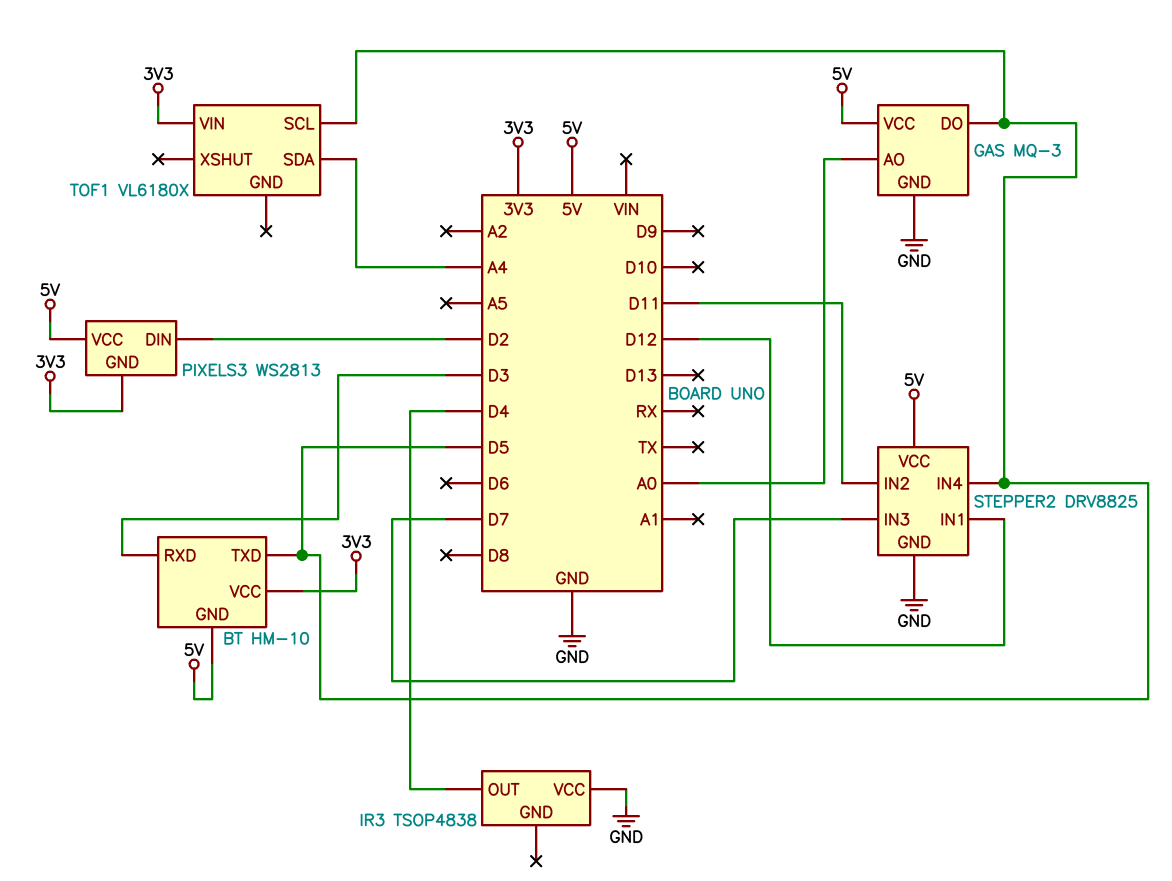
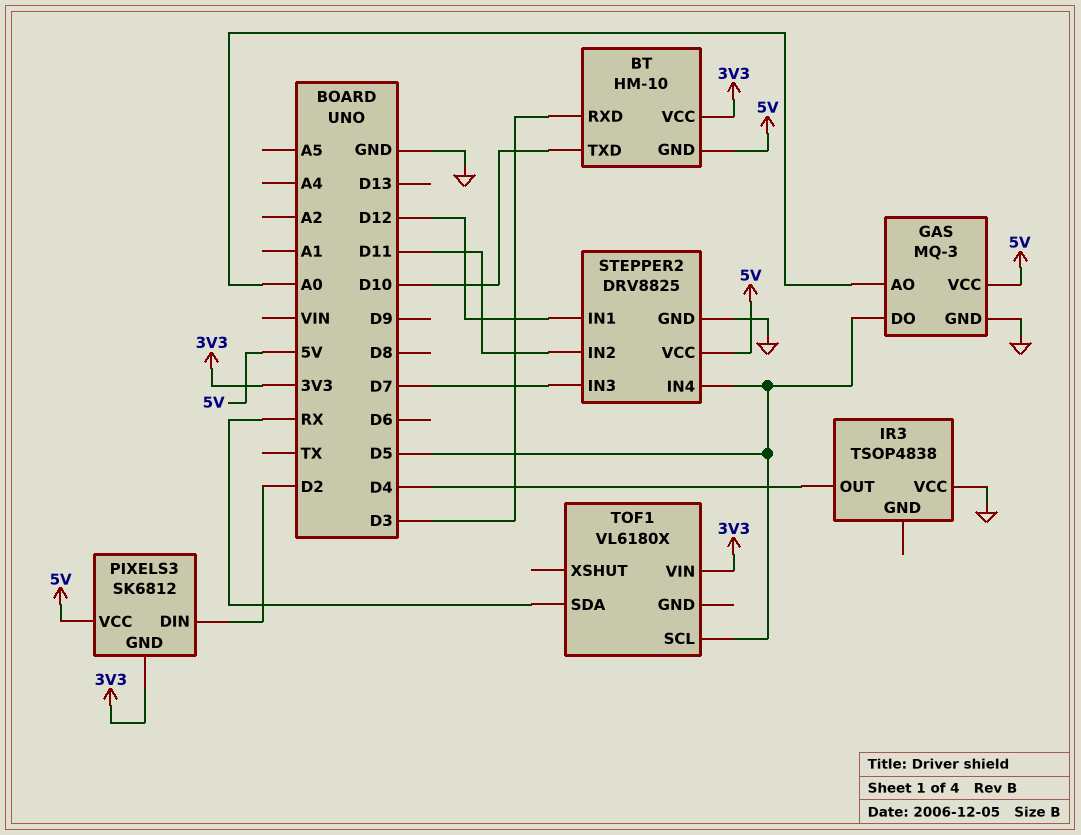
BT pin TXD: D5 -> D10
PIXELS3: WS2813 -> SK6812
TOF1 pin SDA: A4 -> RX

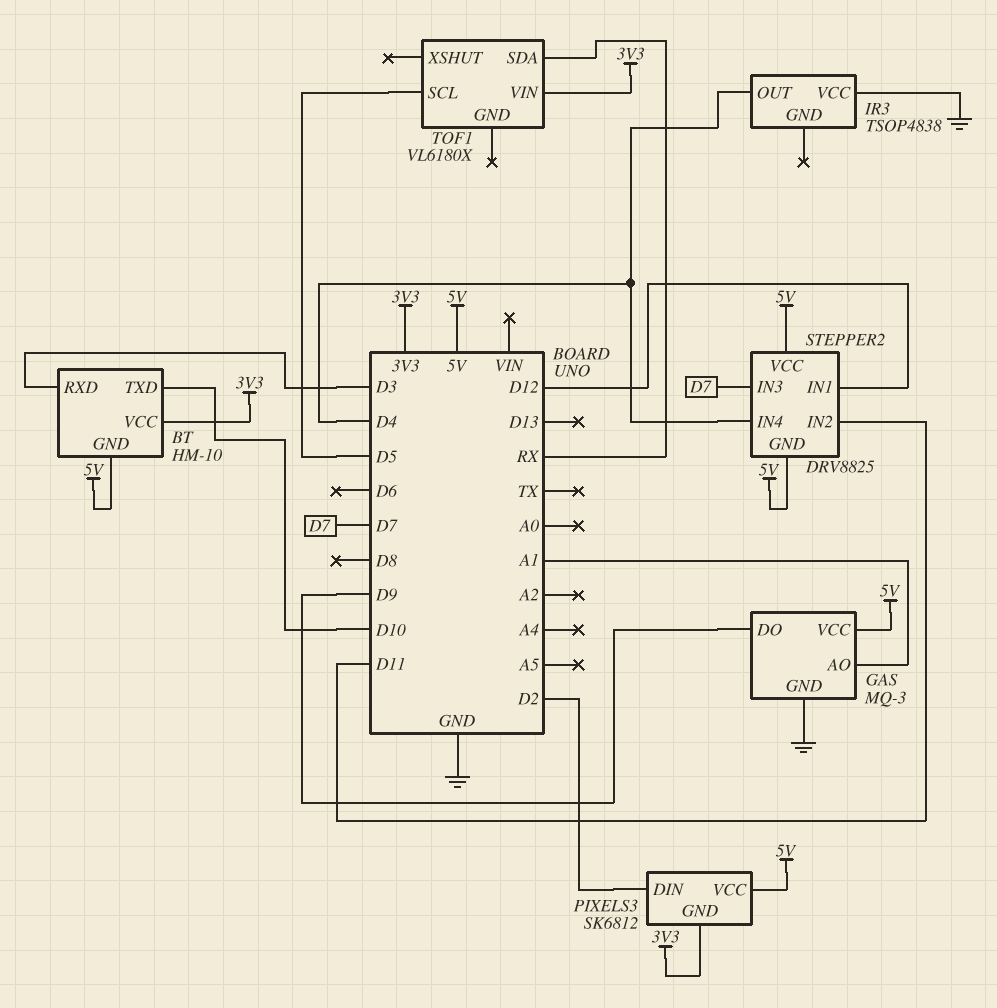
GAS pin AO: A0 -> A1
GAS pin DO: D5 -> D9
STEPPER2 pin GND: GND -> 5V
STEPPER2 pin IN4: D5 -> D4

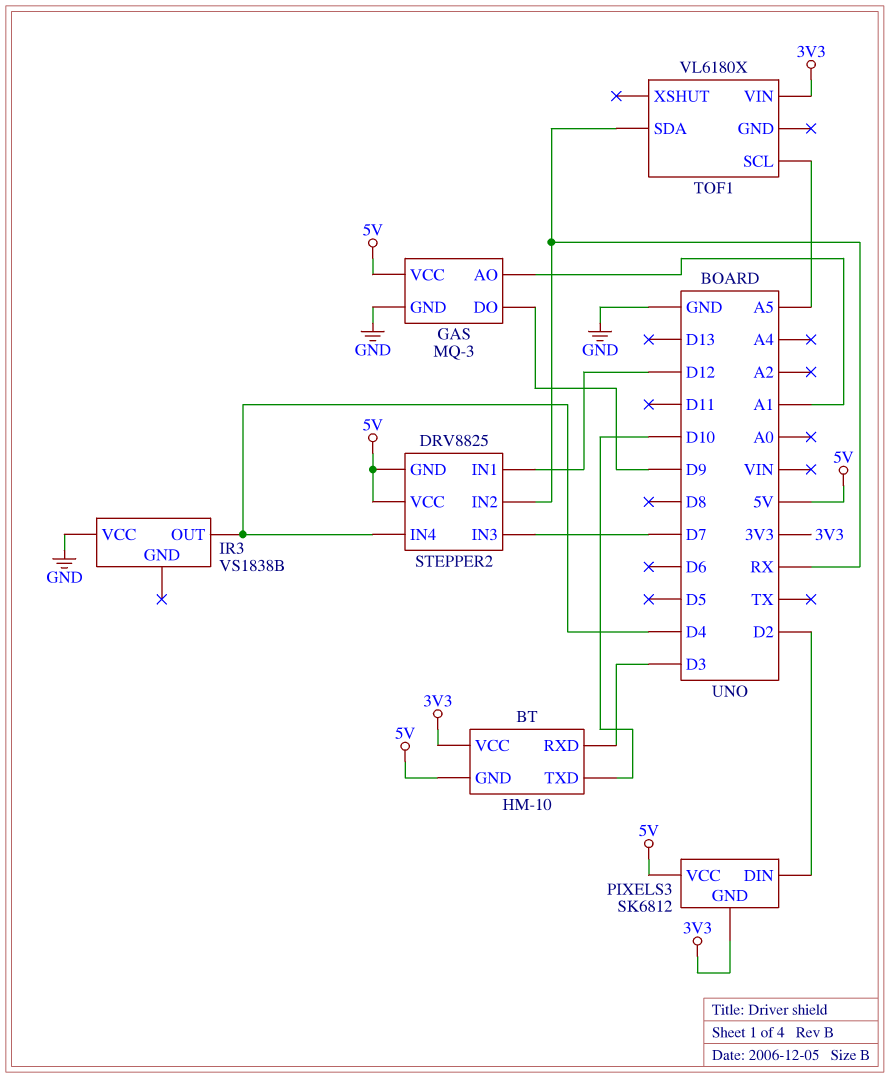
IR3: TSOP4838 -> VS1838B
STEPPER2 pin IN2: D11 -> RX
TOF1 pin SCL: D5 -> A5

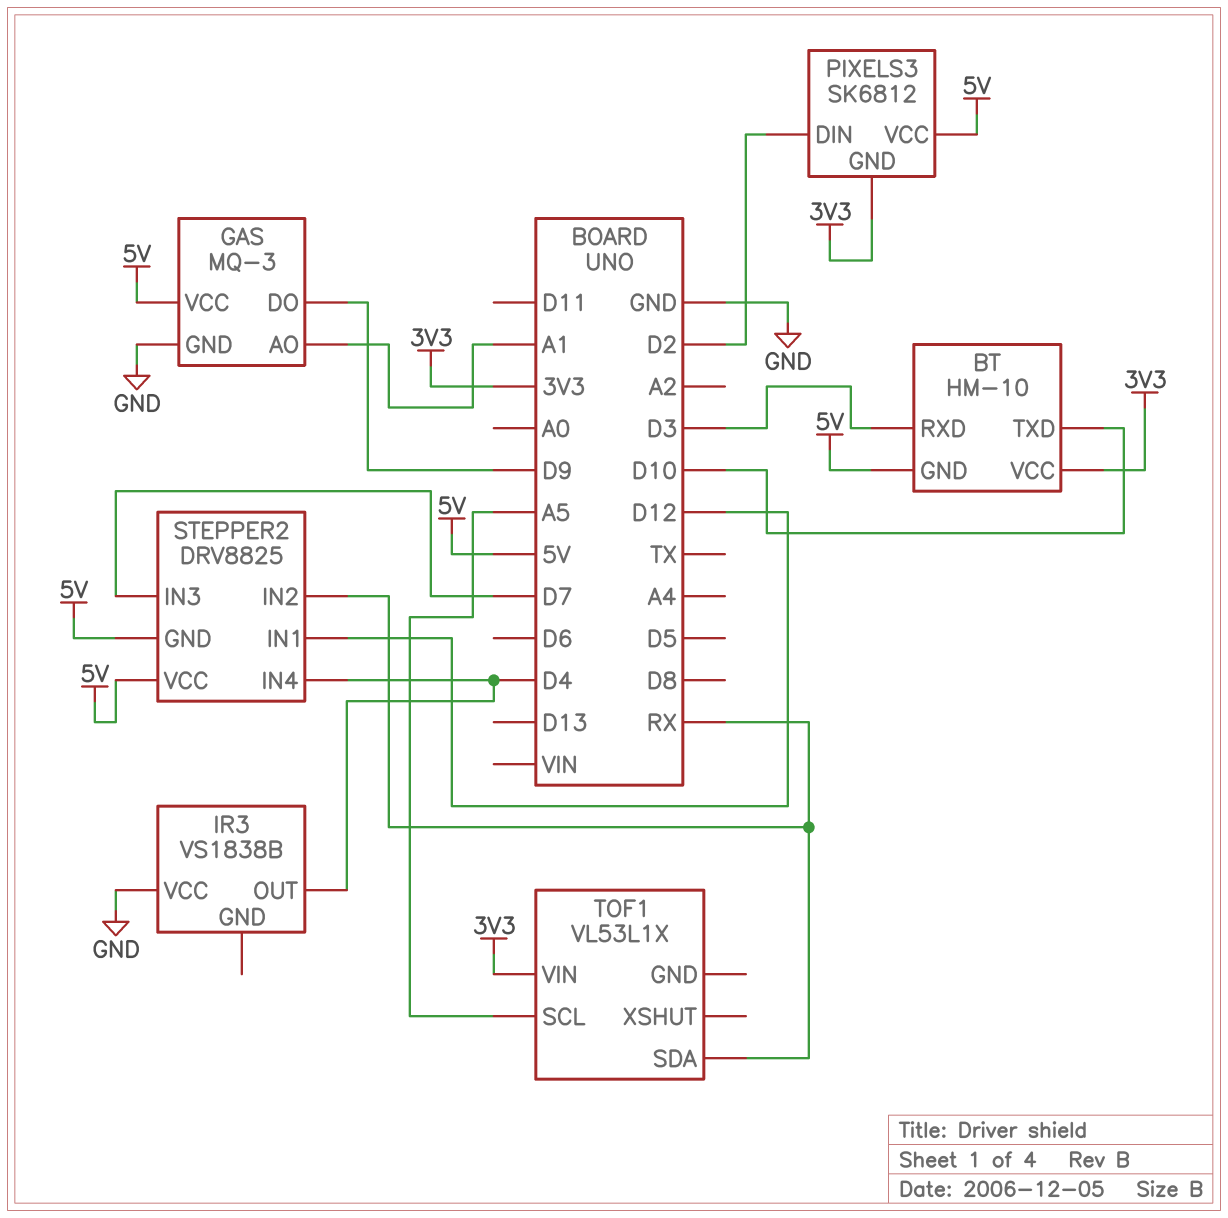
TOF1: VL6180X -> VL53L1X

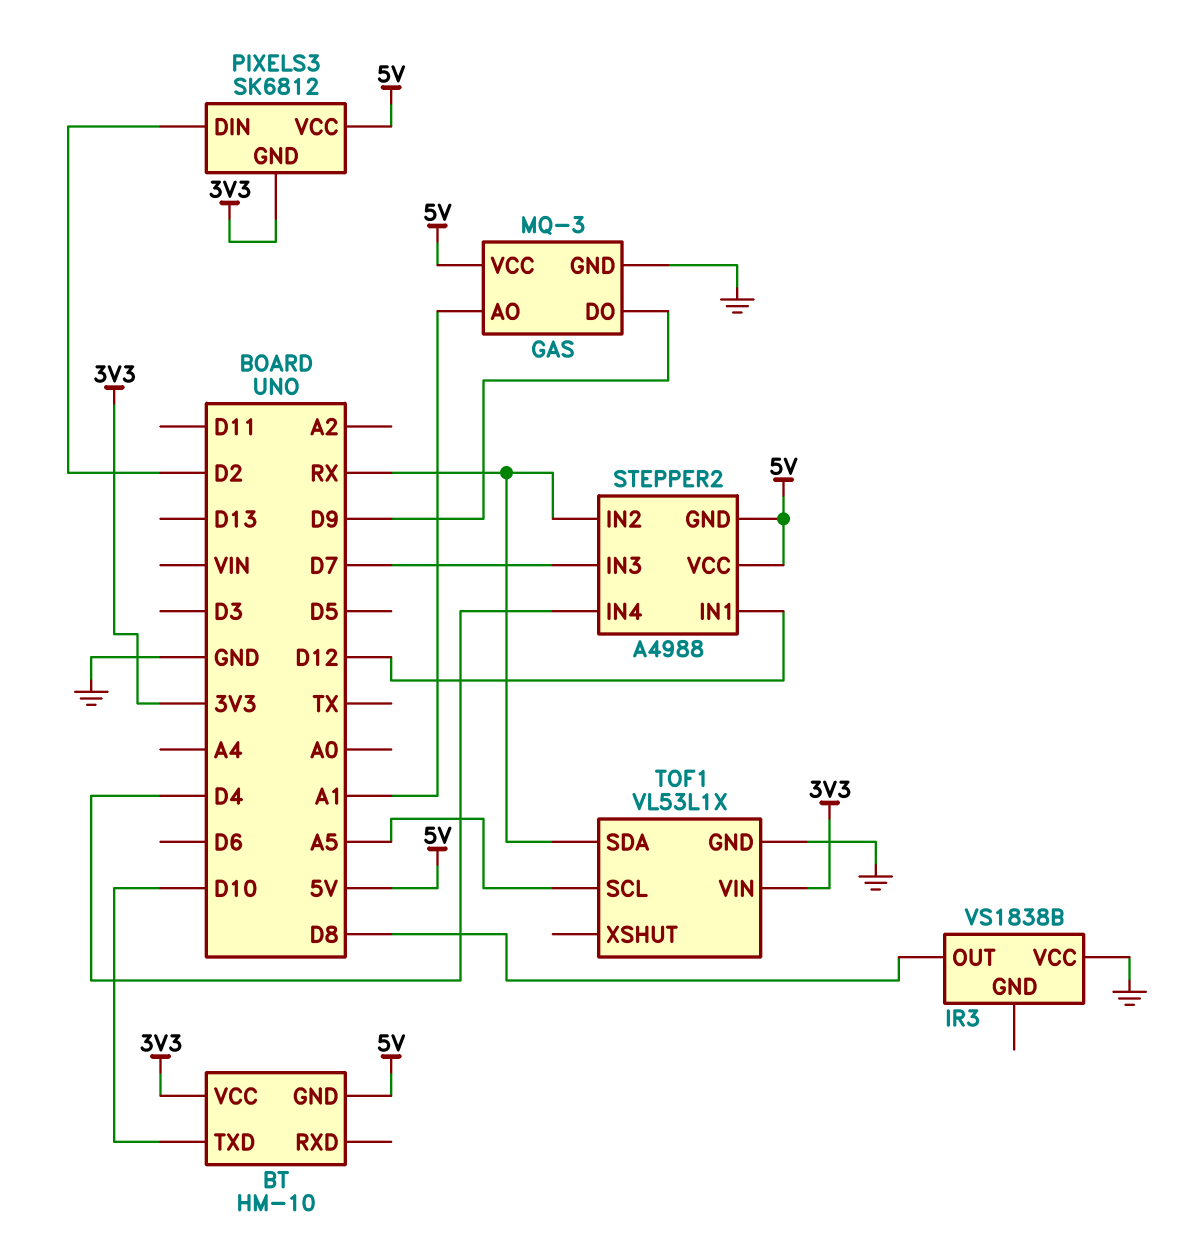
BT pin RXD: D3 -> none
IR3 pin OUT: D4 -> D8
STEPPER2: DRV8825 -> A4988
TOF1 pin GND: none -> GND

